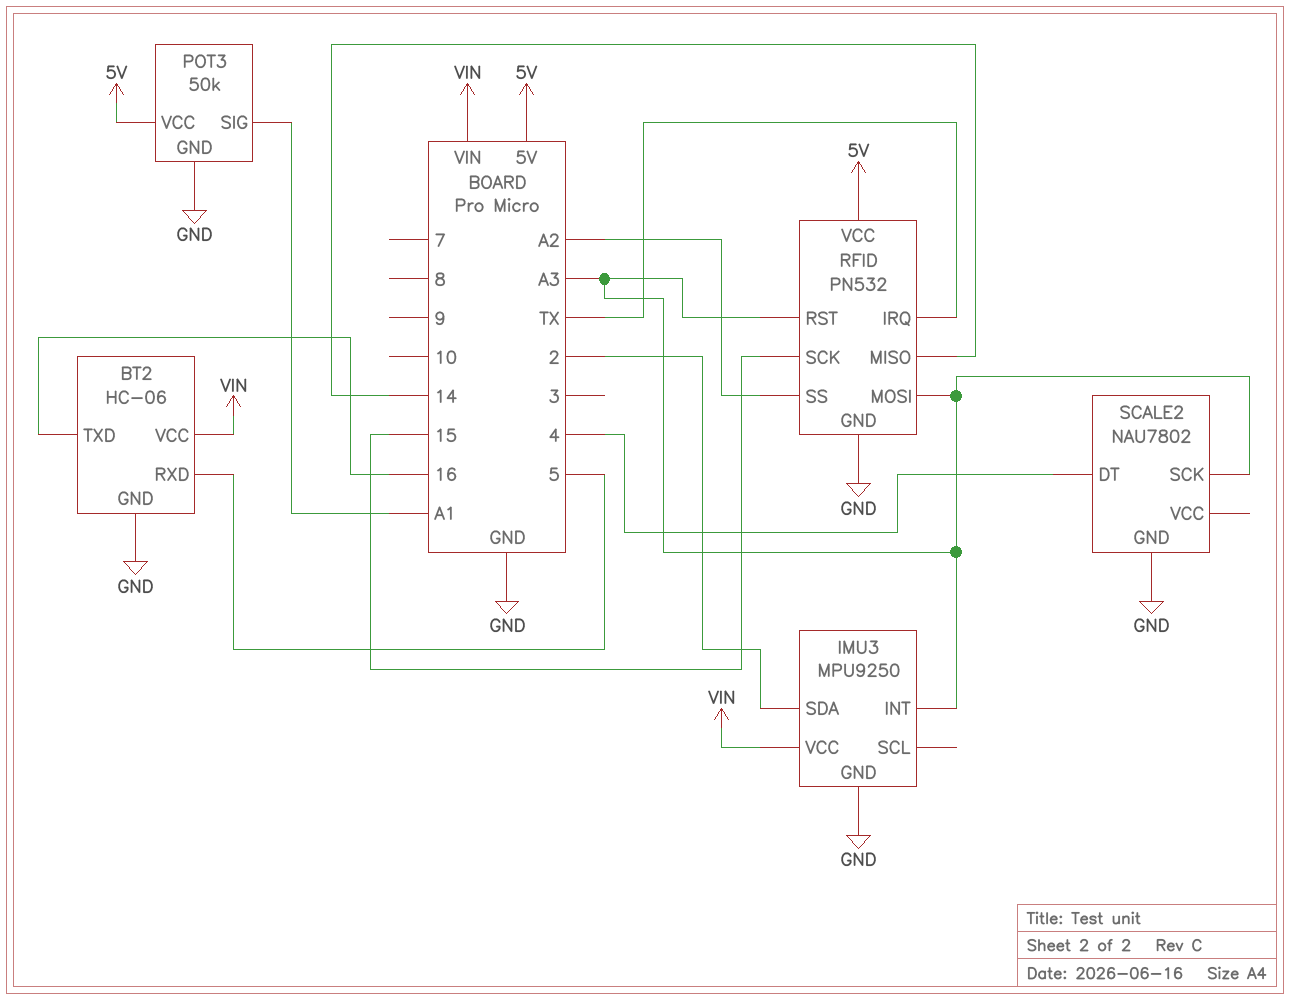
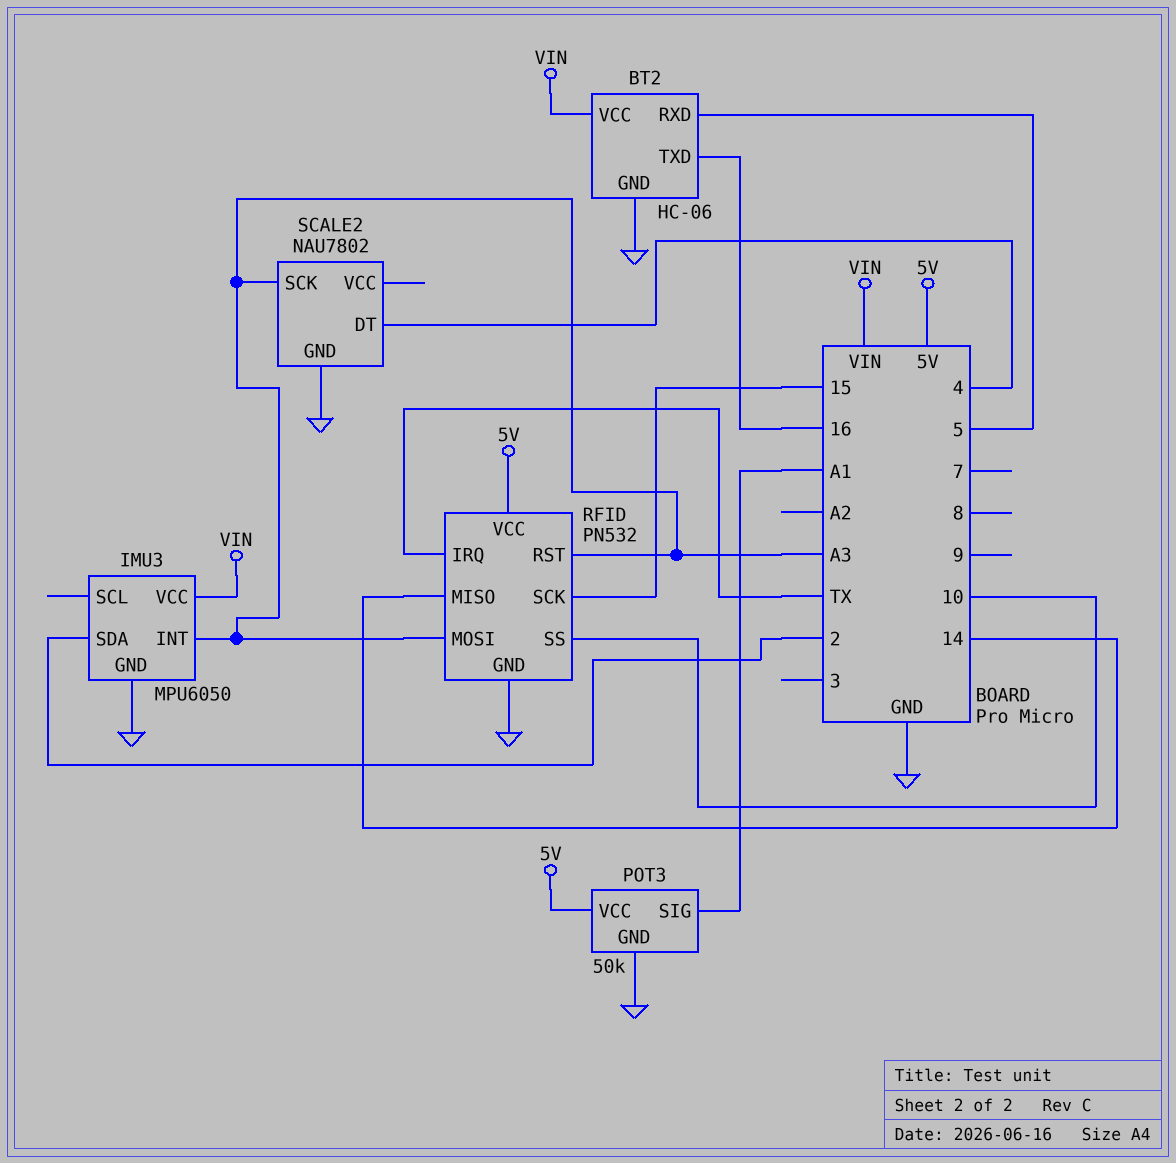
IMU3: MPU9250 -> MPU6050
RFID pin SS: A2 -> 10

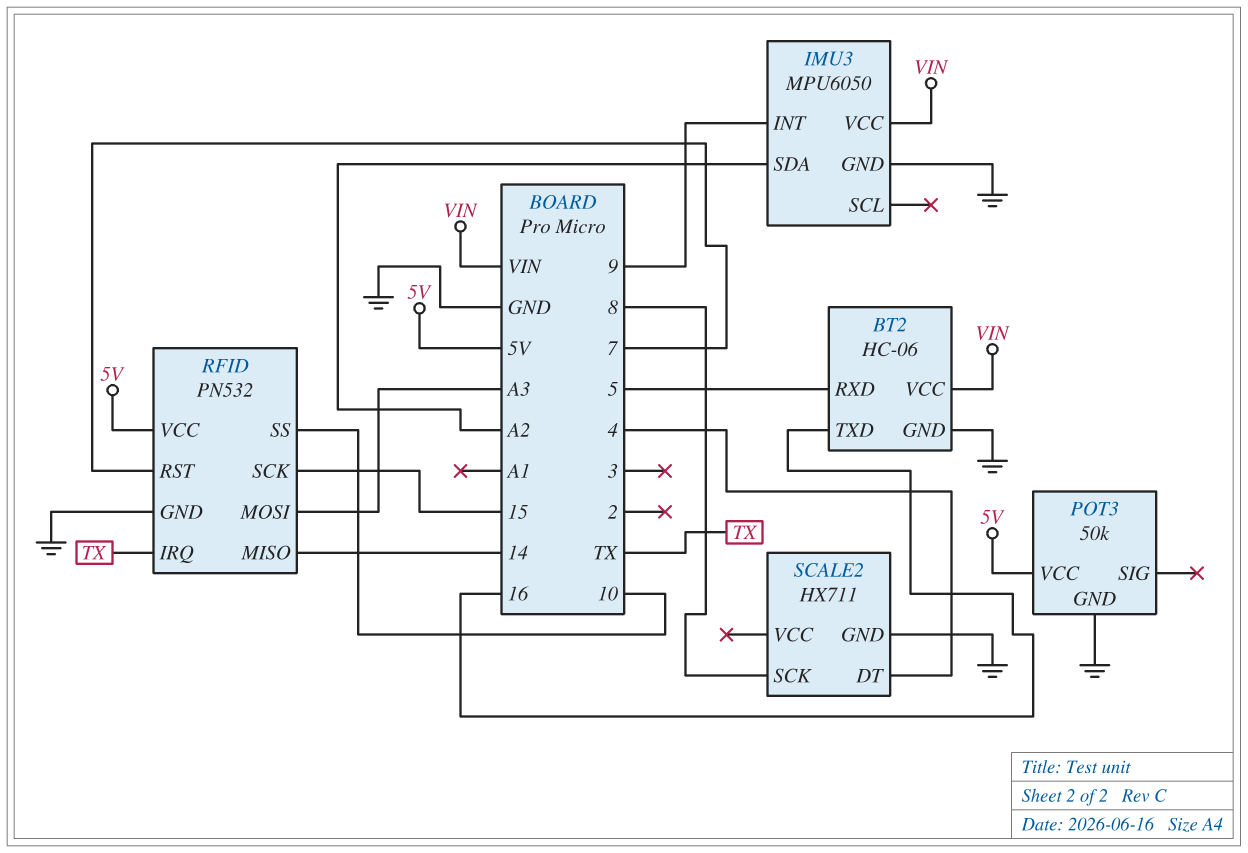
IMU3 pin INT: A3 -> 9
IMU3 pin SDA: 2 -> A2
POT3 pin SIG: A1 -> none
RFID pin RST: A3 -> 7
SCALE2: NAU7802 -> HX711
SCALE2 pin SCK: A3 -> 8

